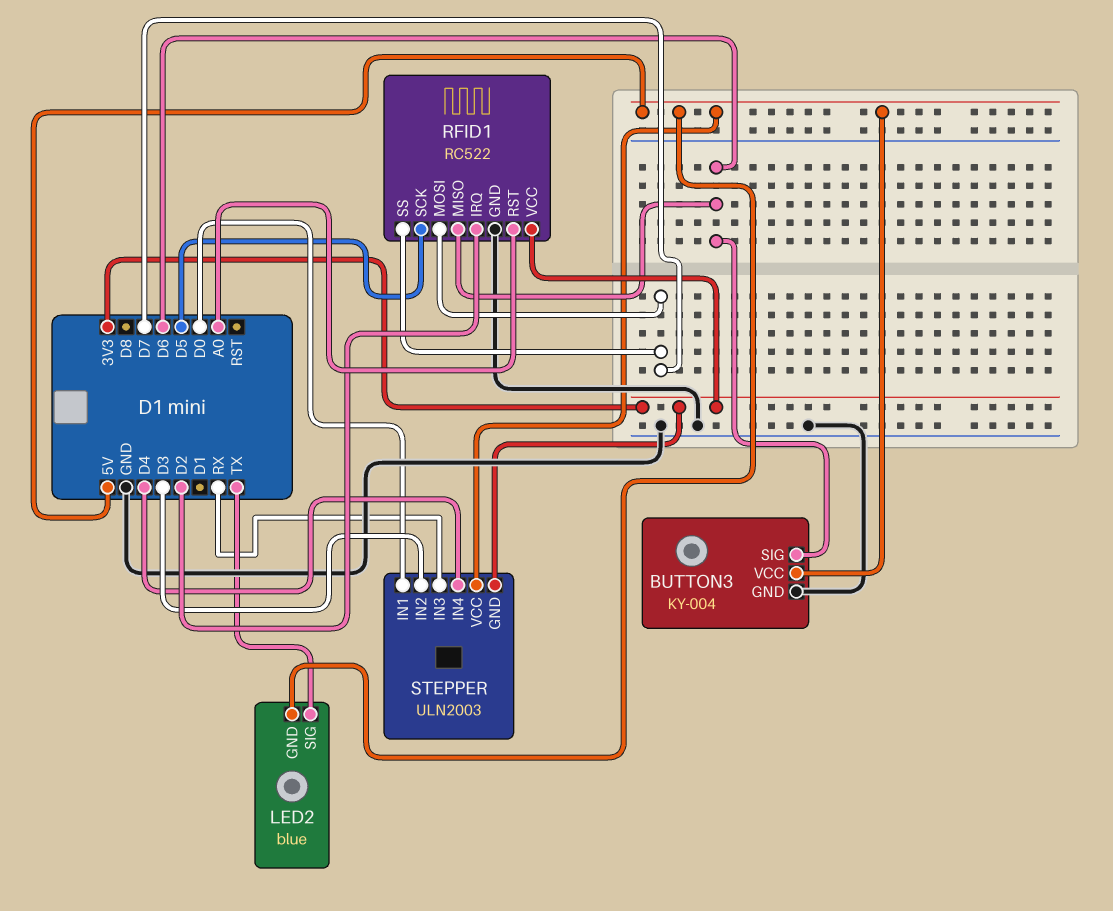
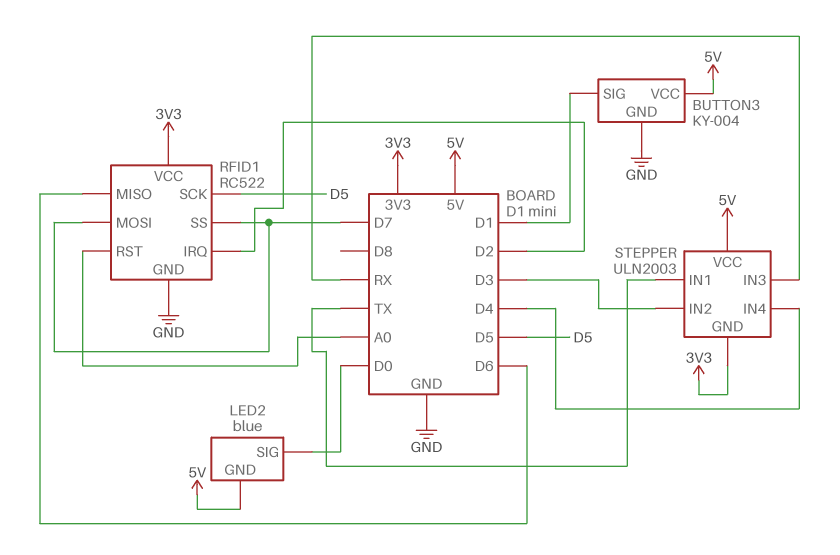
BUTTON3 pin SIG: D6 -> D1
LED2 pin SIG: TX -> D0
STEPPER pin IN1: D0 -> TX

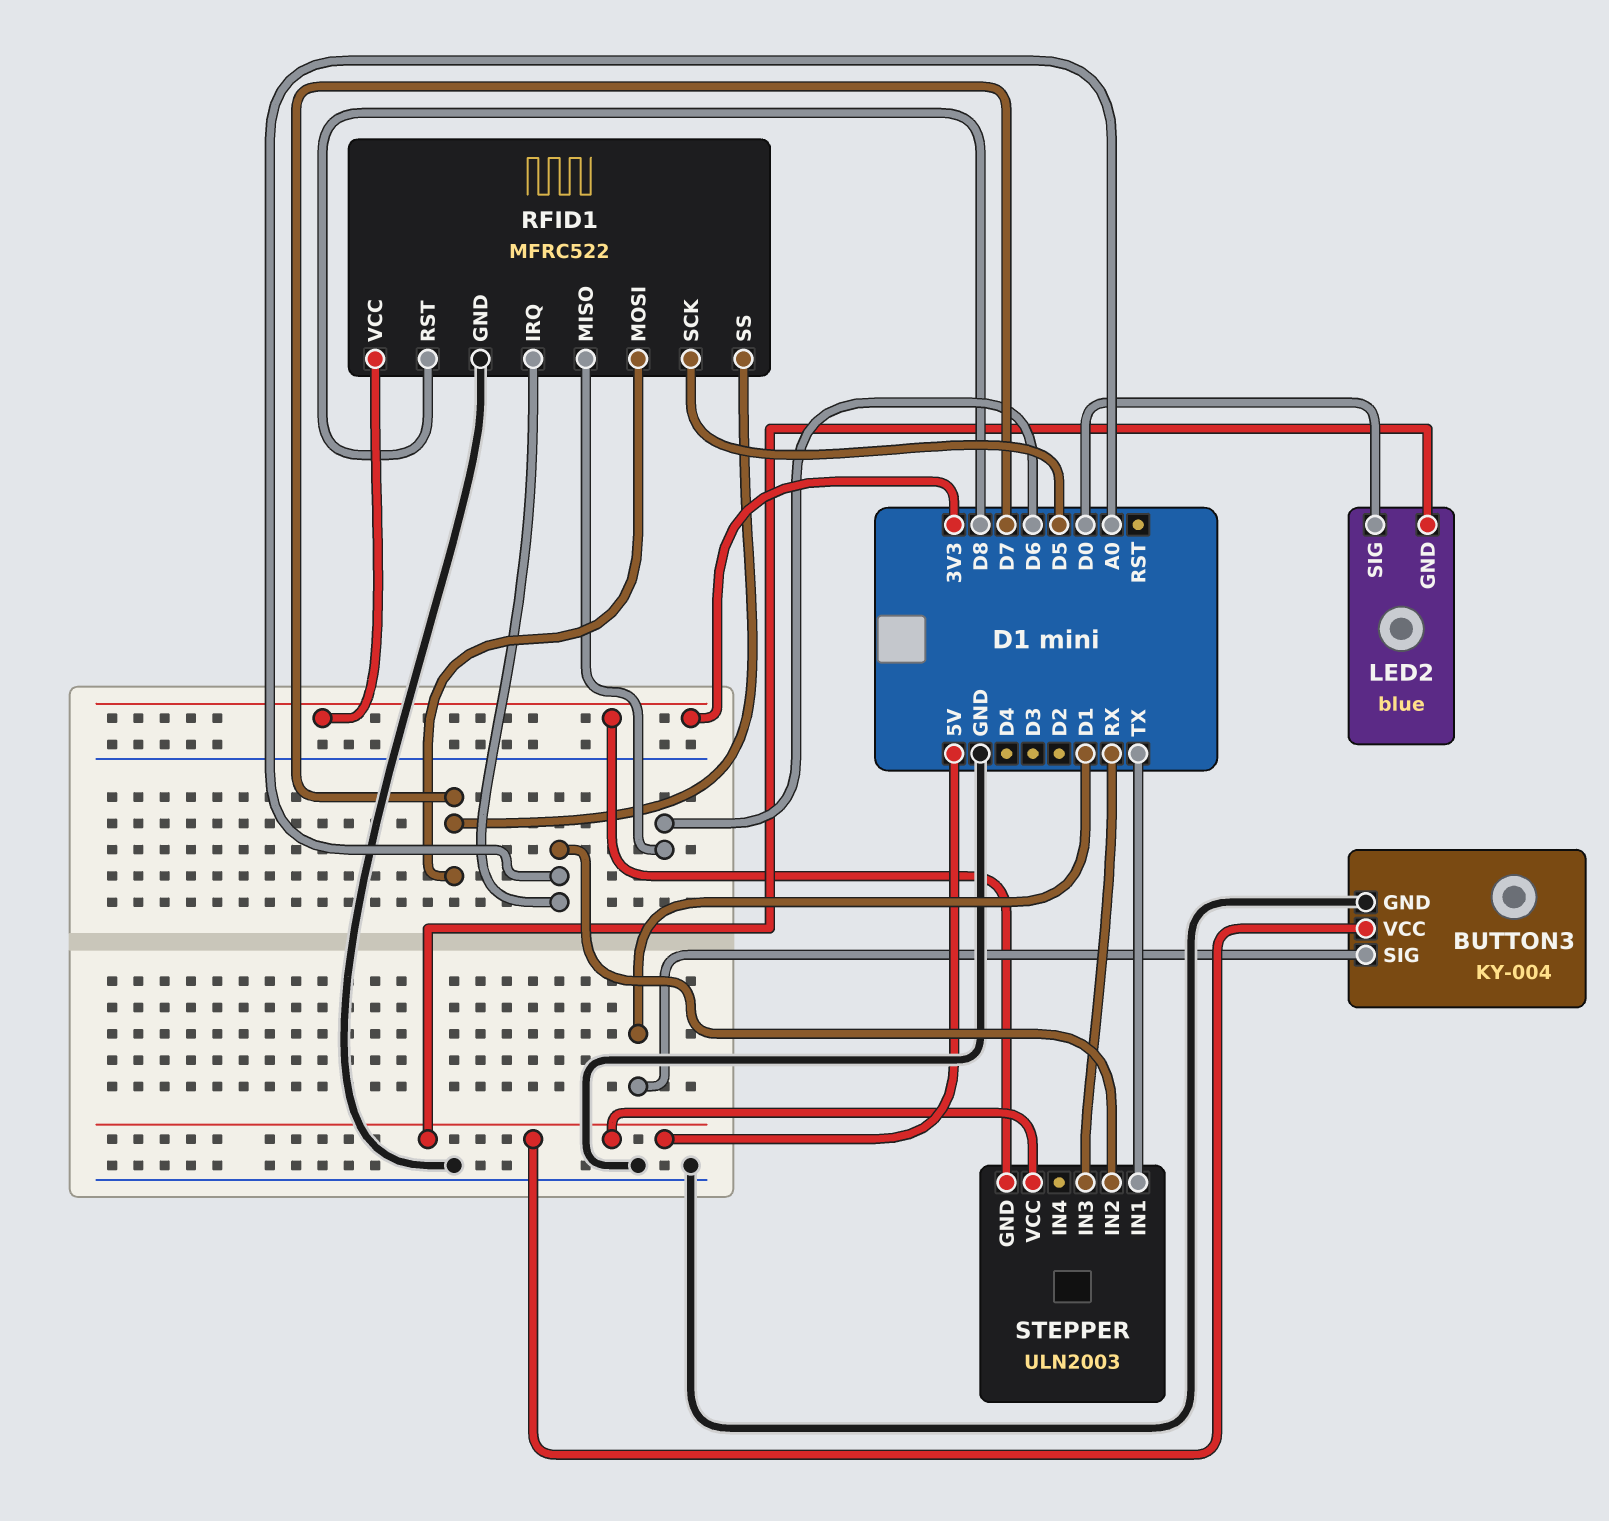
RFID1: RC522 -> MFRC522
RFID1 pin IRQ: D2 -> A0
RFID1 pin RST: A0 -> D8
STEPPER pin IN2: D3 -> A0
STEPPER pin IN4: D4 -> none

